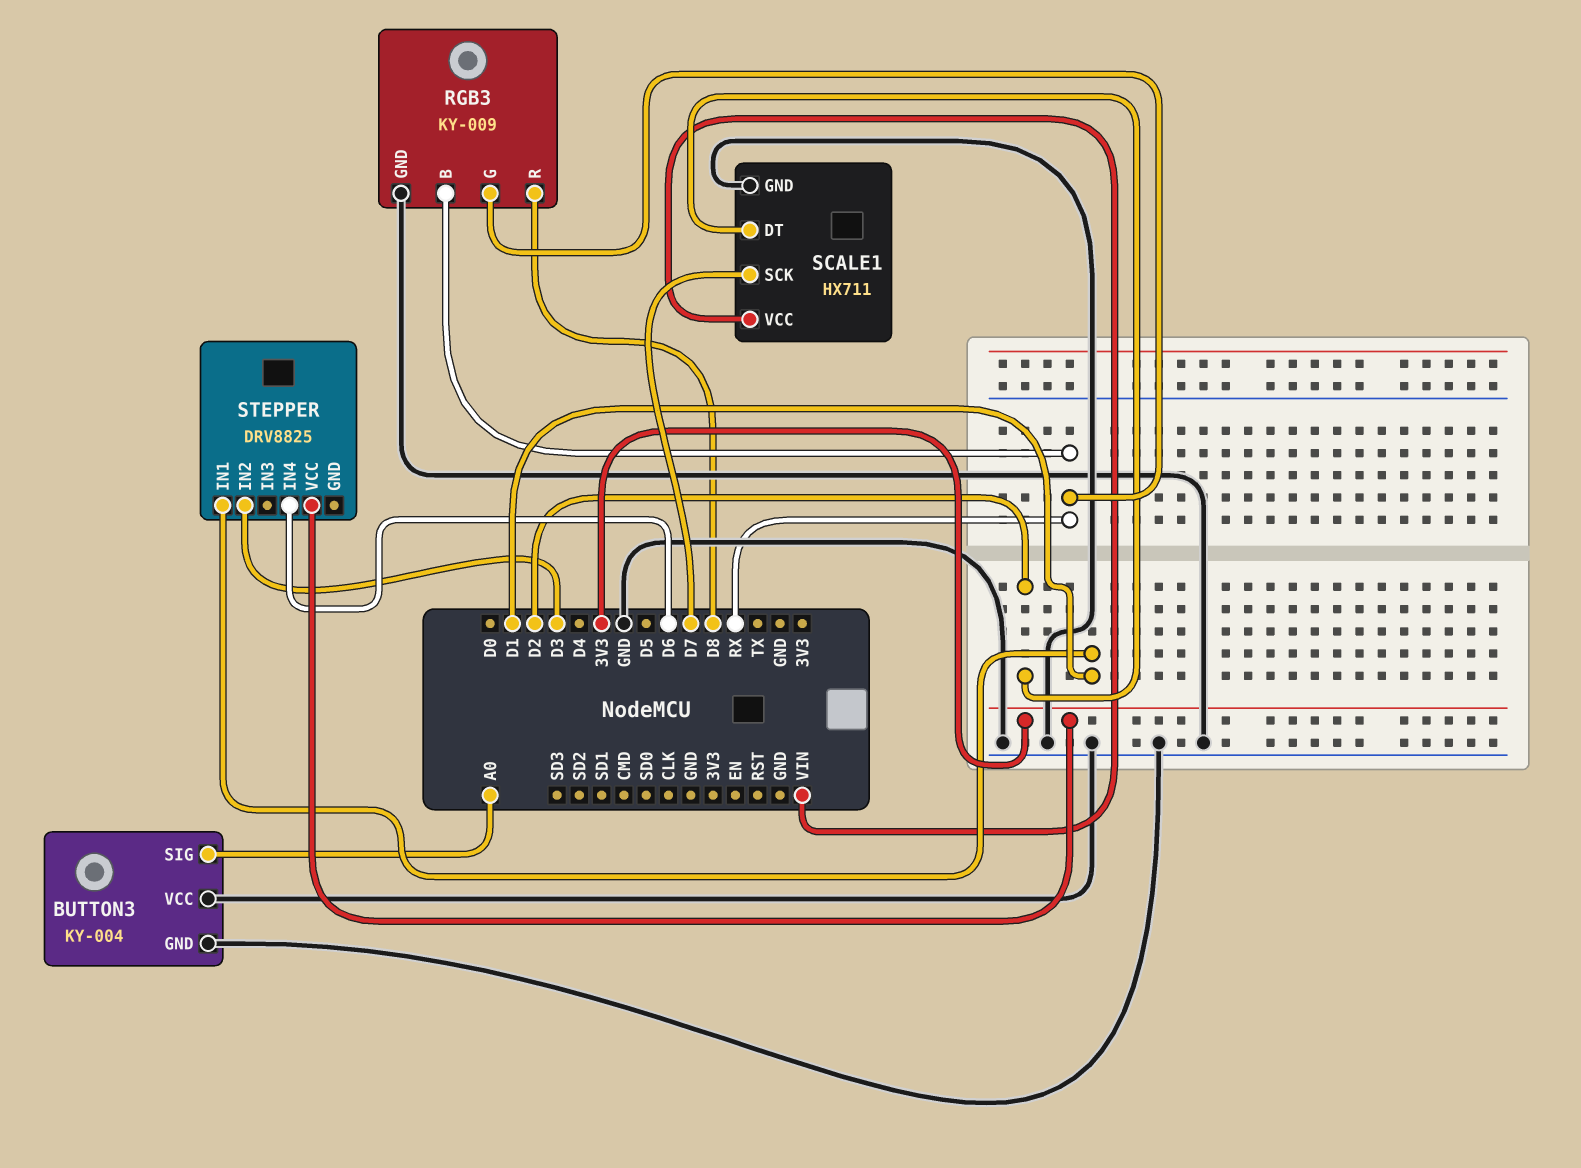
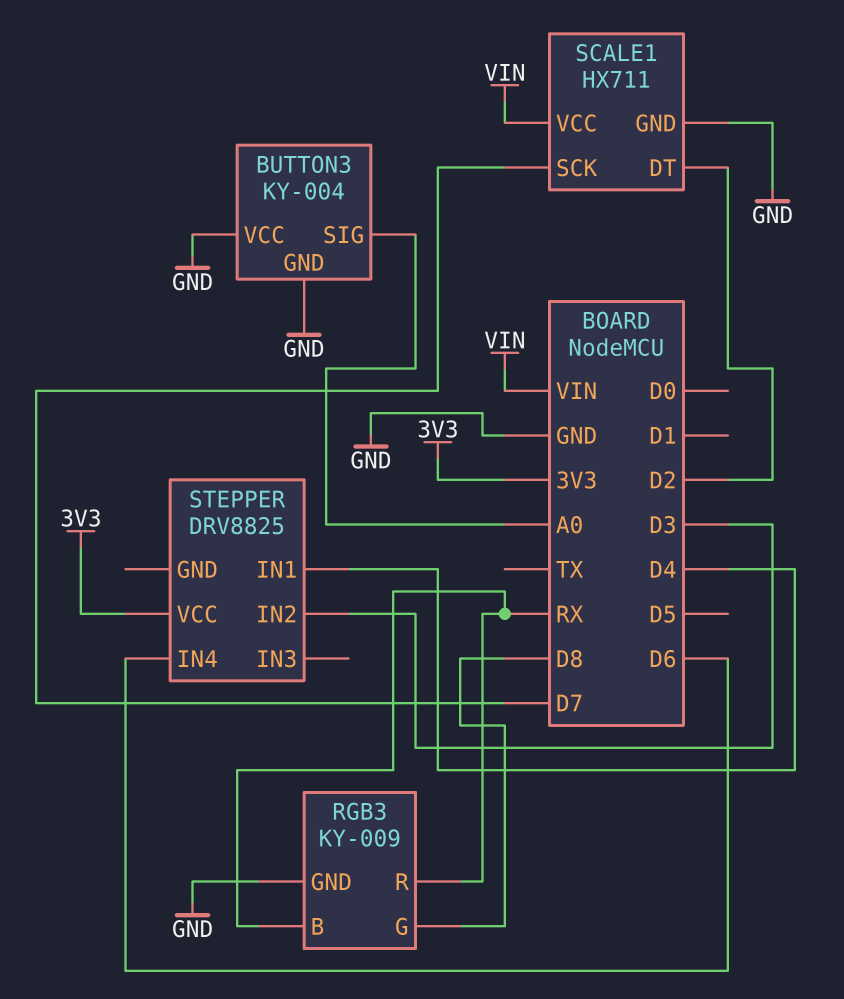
RGB3 pin G: RX -> D8
RGB3 pin R: D8 -> RX
STEPPER pin IN1: D1 -> D4

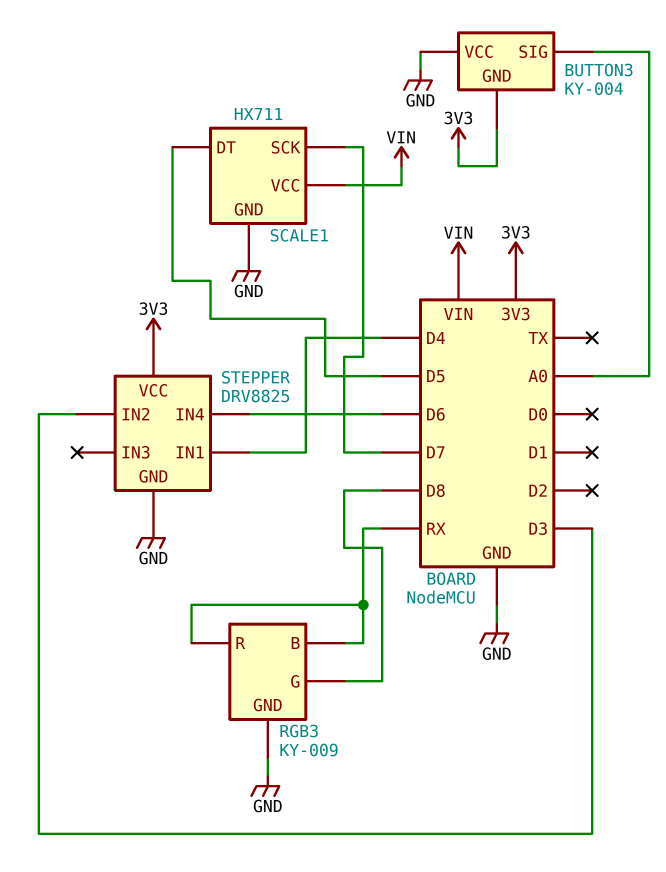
BUTTON3 pin GND: GND -> 3V3
SCALE1 pin DT: D2 -> D5
STEPPER pin GND: none -> GND

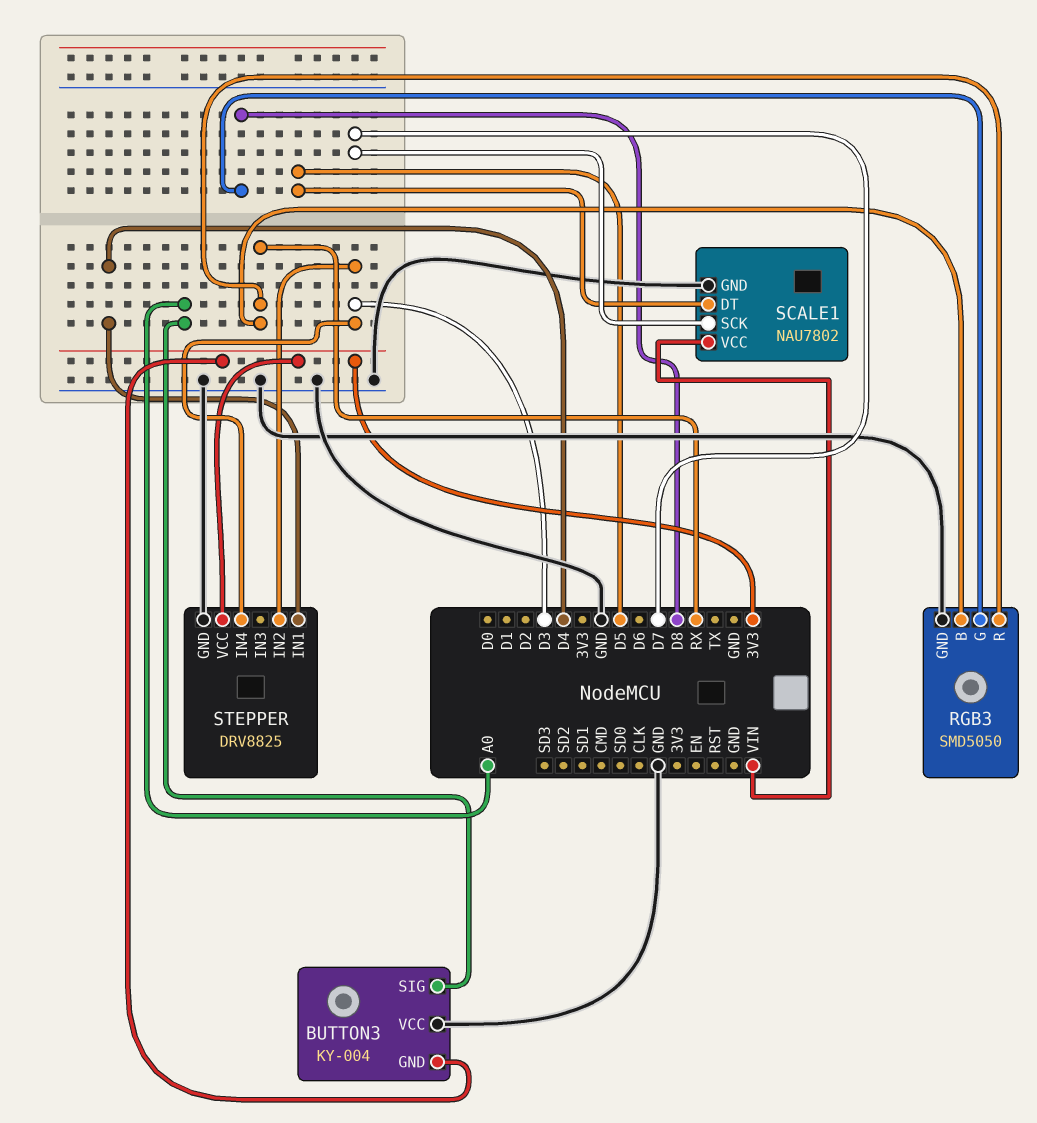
RGB3: KY-009 -> SMD5050
SCALE1: HX711 -> NAU7802
STEPPER pin IN4: D6 -> D3

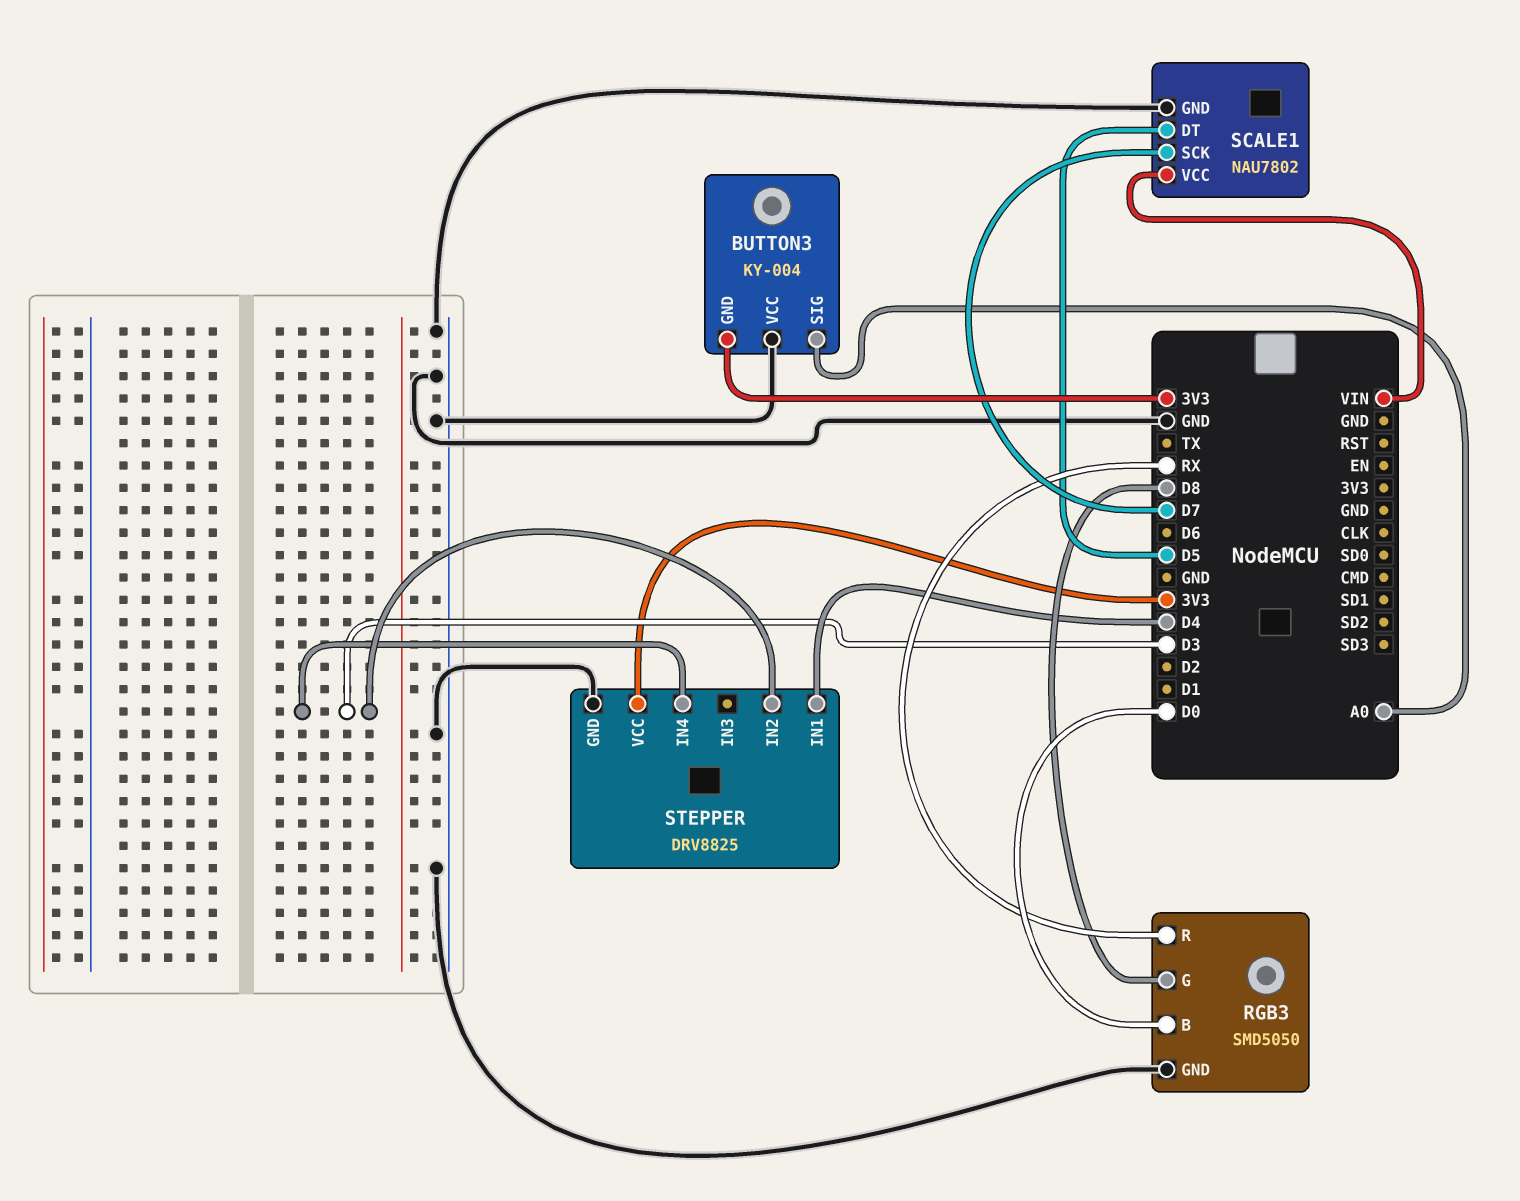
RGB3 pin B: RX -> D0

